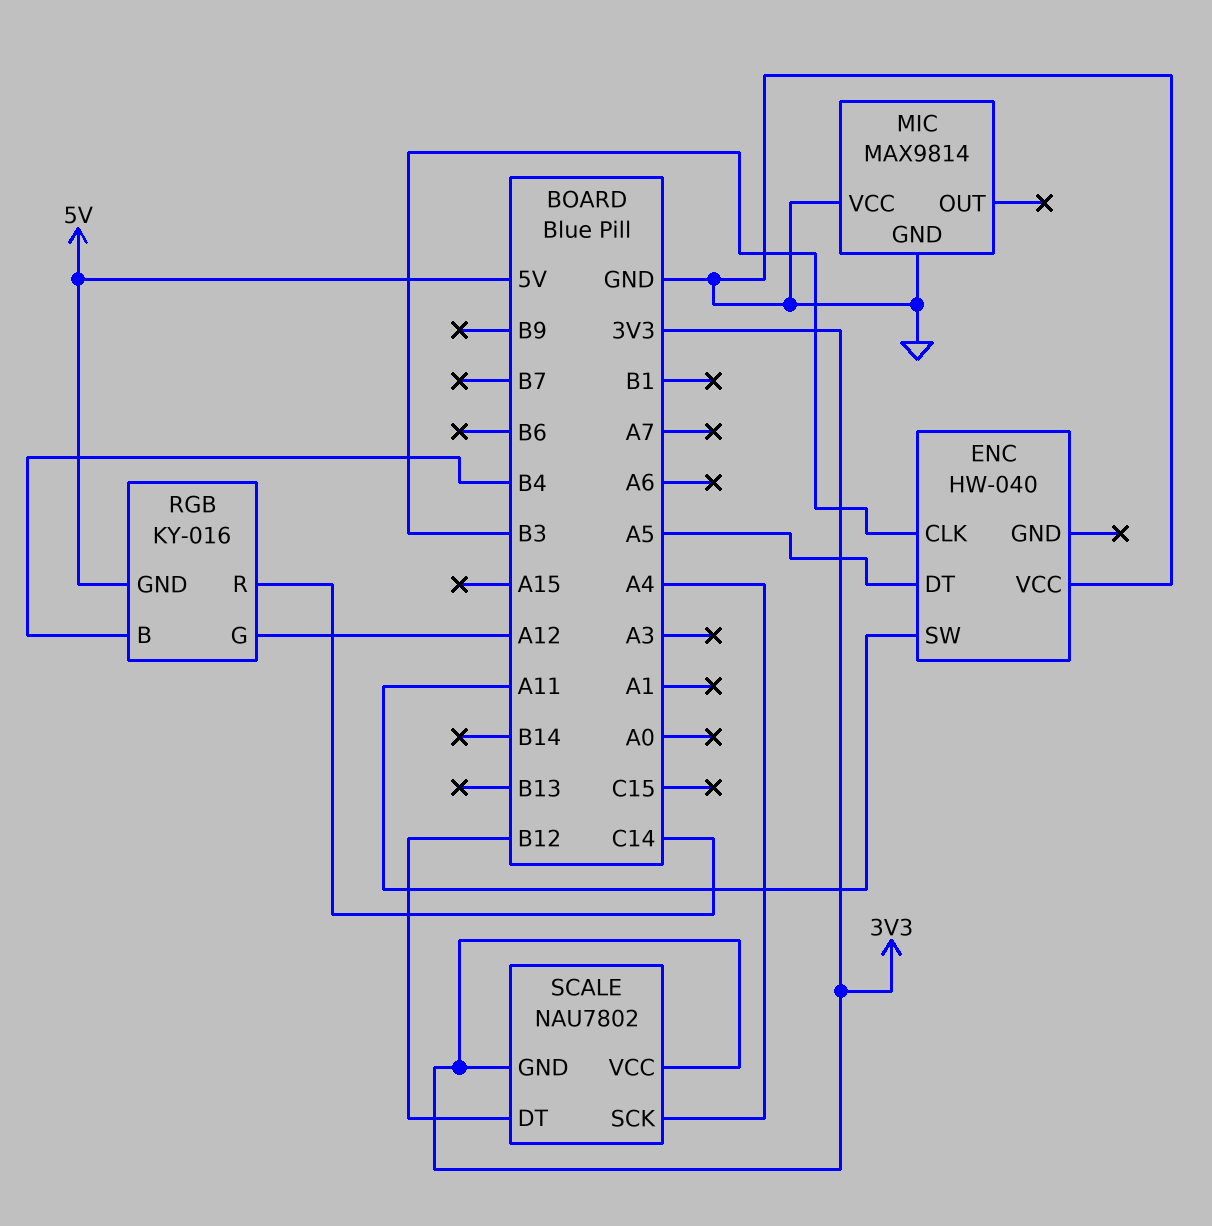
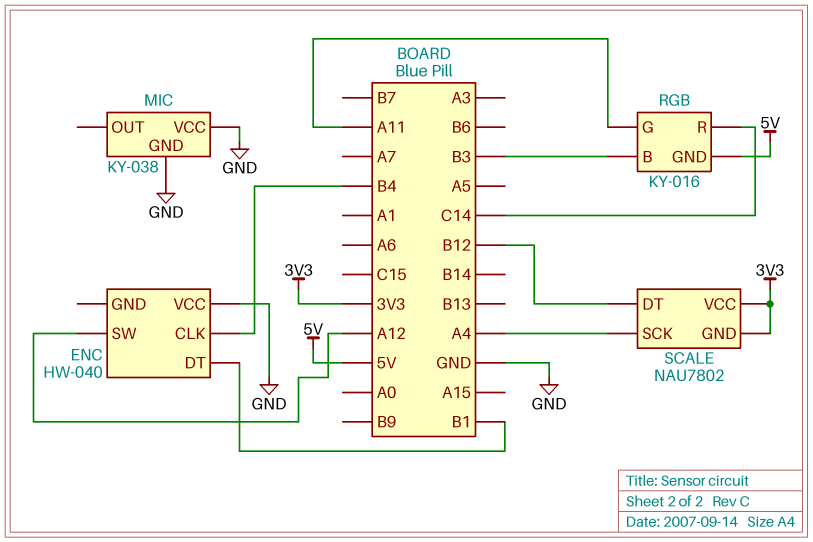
ENC pin CLK: B3 -> B4
ENC pin DT: A5 -> B1
ENC pin SW: A11 -> A12
MIC: MAX9814 -> KY-038
RGB pin B: B4 -> B3
RGB pin G: A12 -> A11

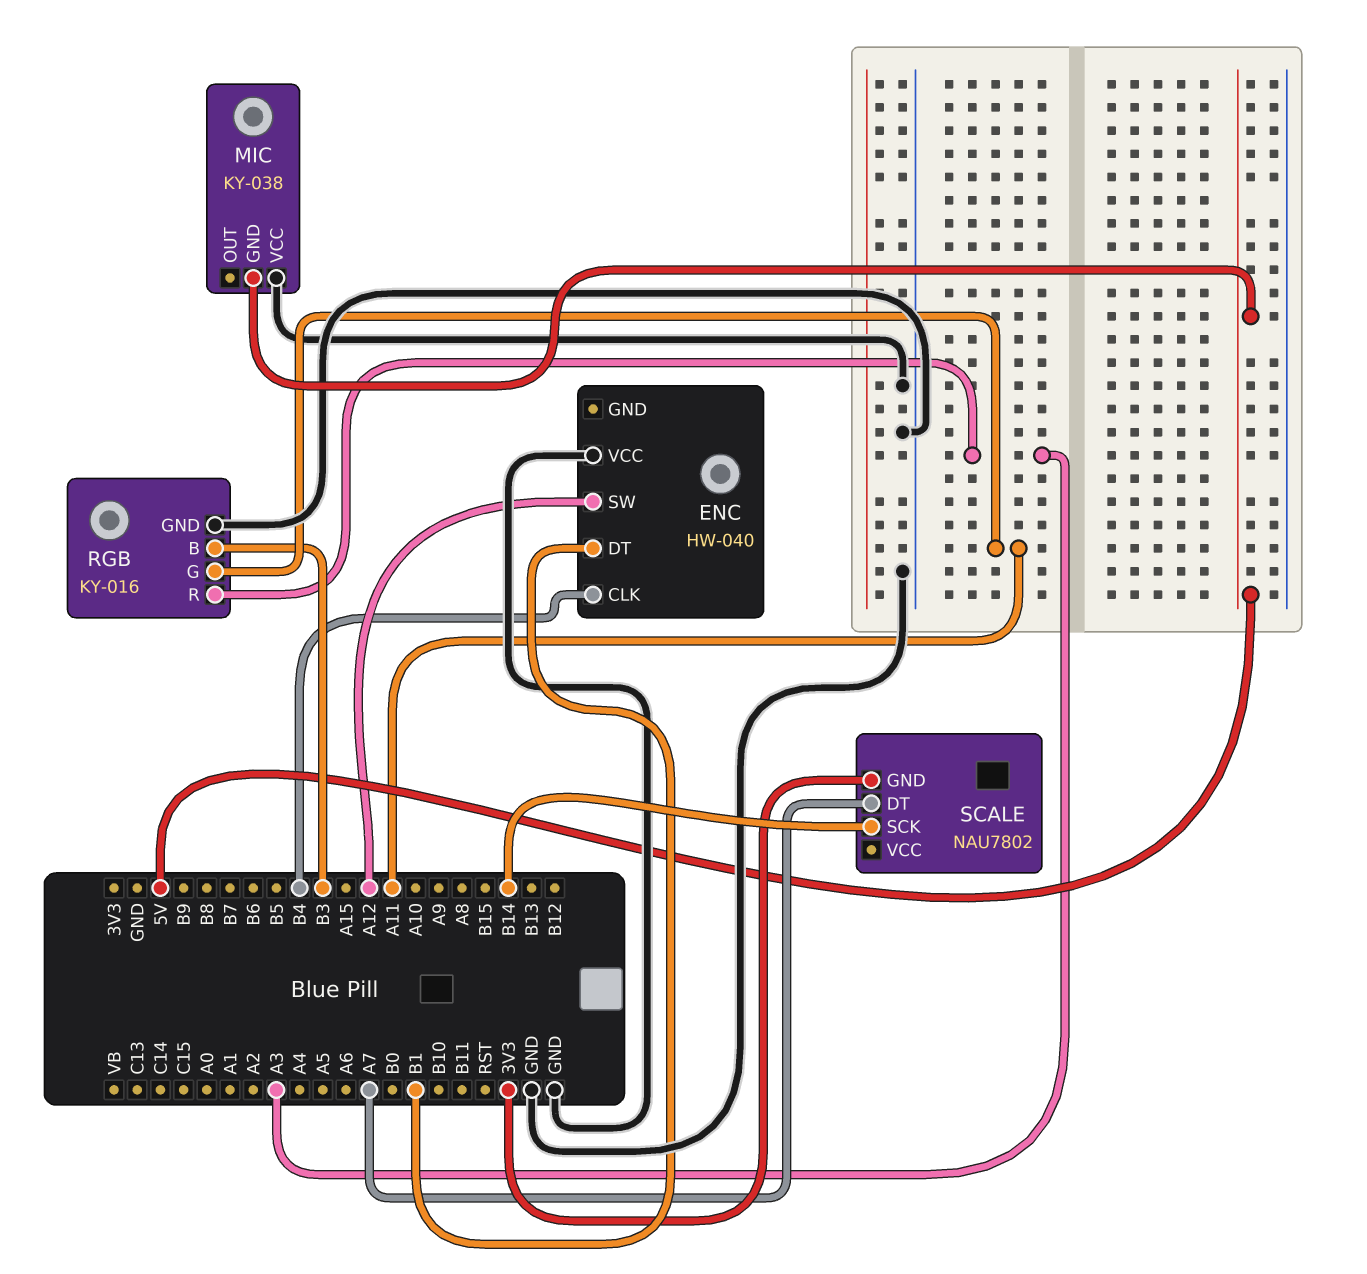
MIC pin GND: GND -> 5V
RGB pin GND: 5V -> GND
RGB pin R: C14 -> A3
SCALE pin DT: B12 -> A7
SCALE pin SCK: A4 -> B14
SCALE pin VCC: 3V3 -> none

